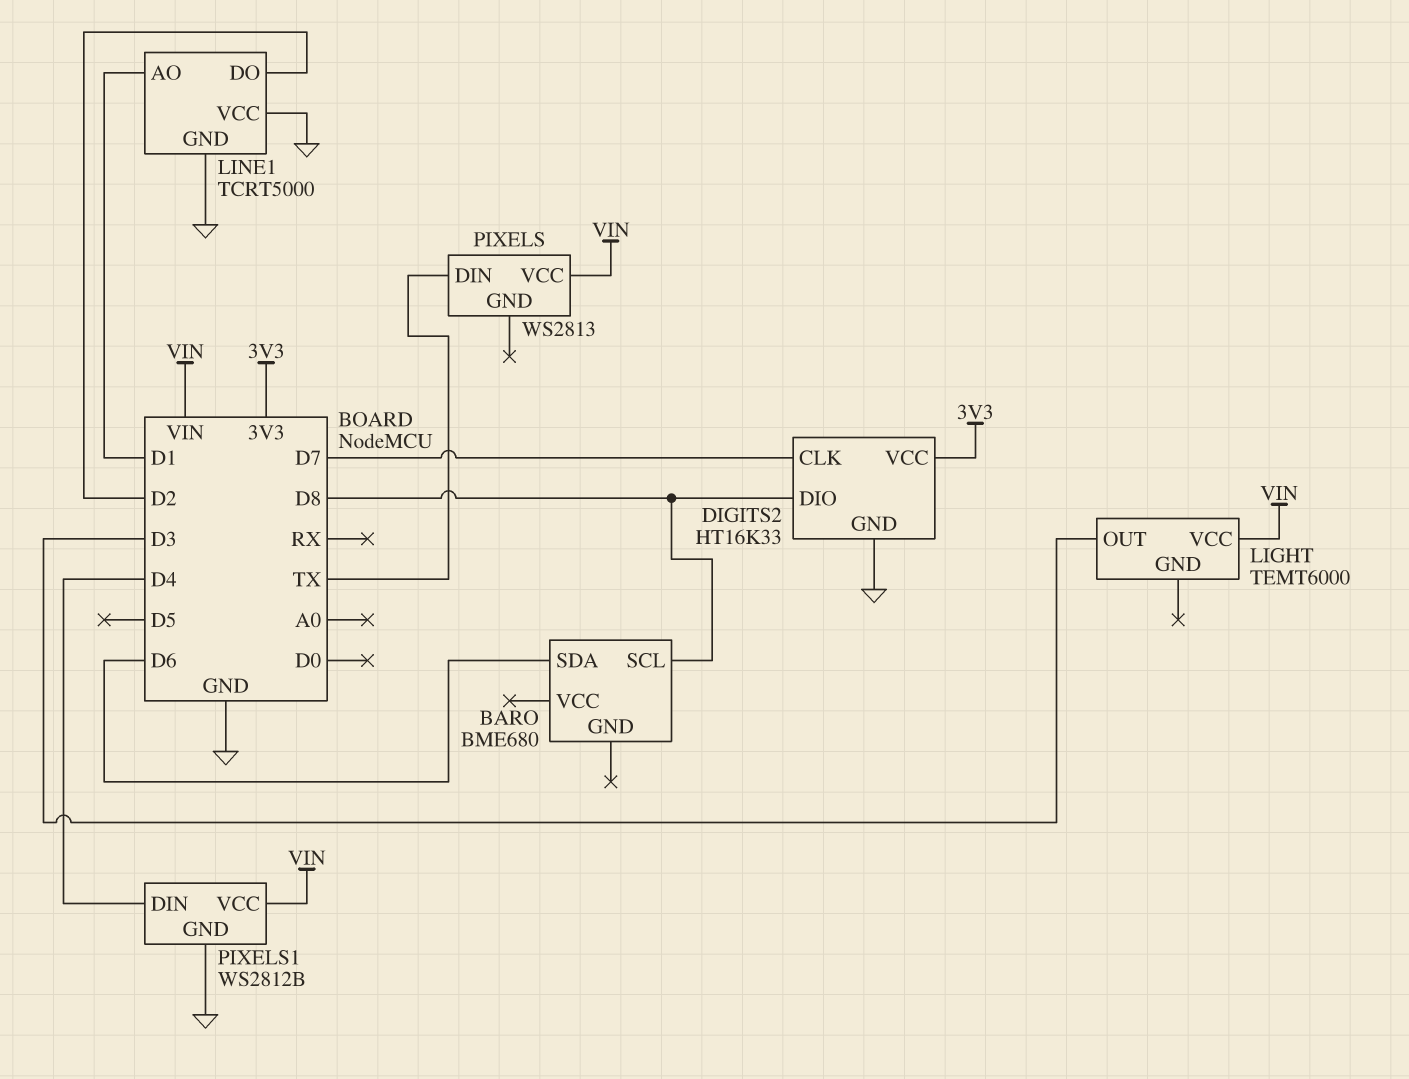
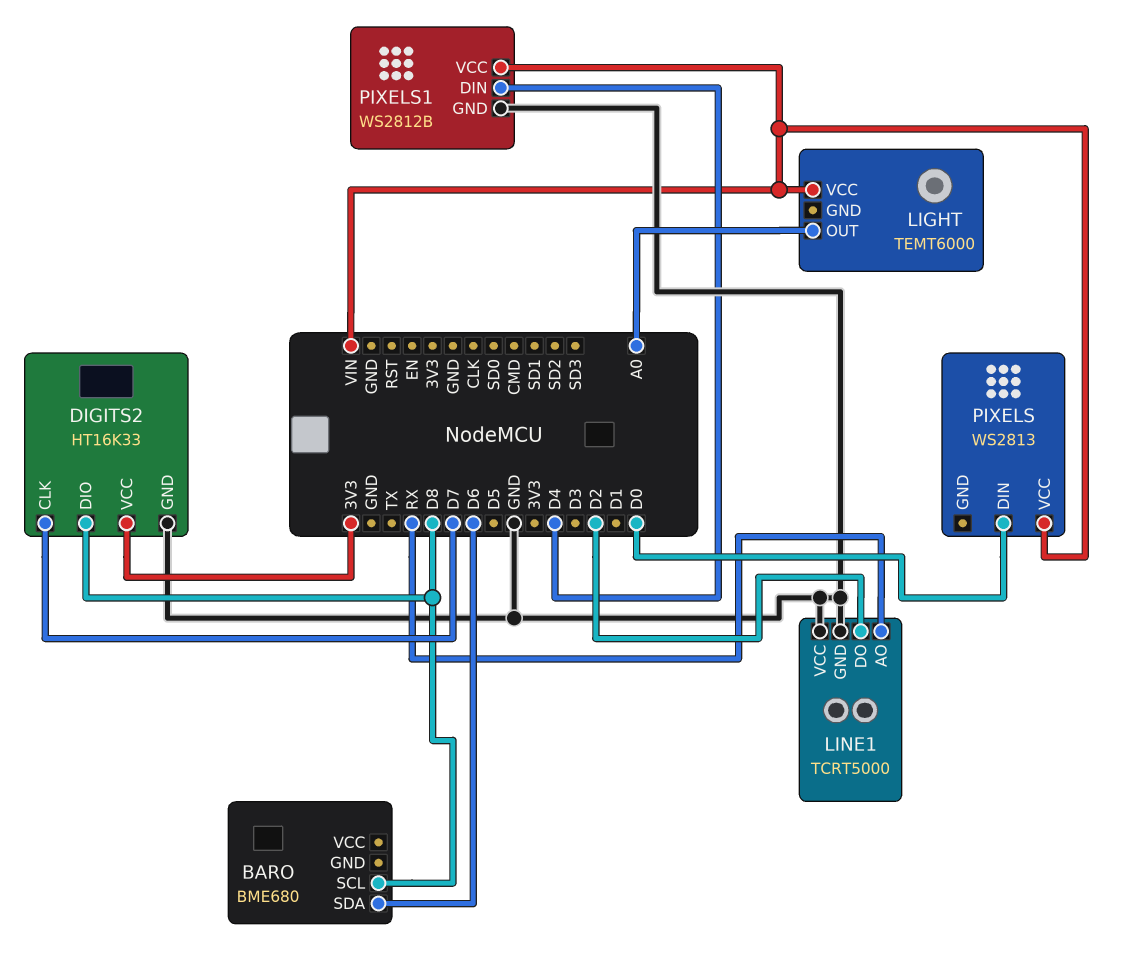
LIGHT pin OUT: D3 -> A0
LINE1 pin AO: D1 -> RX
PIXELS pin DIN: TX -> D0

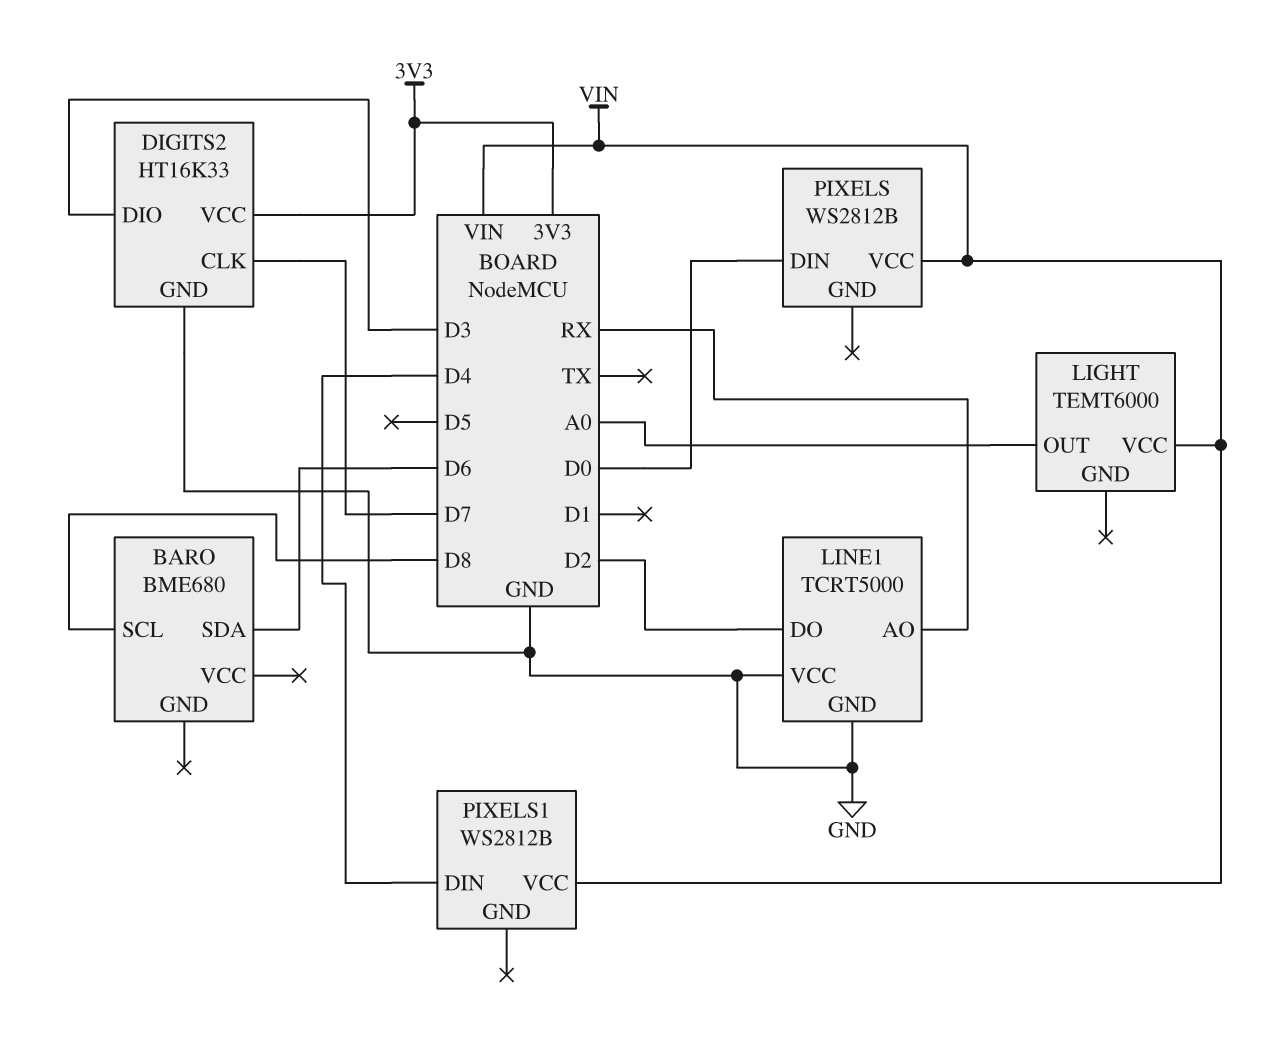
DIGITS2 pin DIO: D8 -> D3
PIXELS: WS2813 -> WS2812B
PIXELS1 pin GND: GND -> none

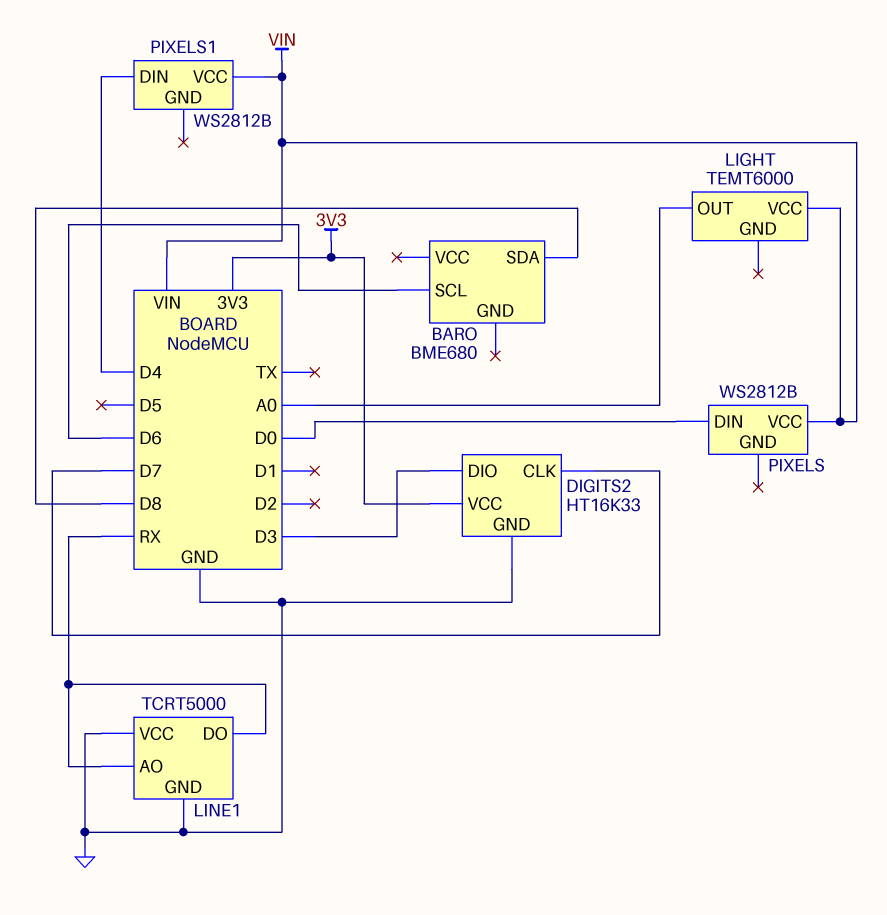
BARO pin SCL: D8 -> D6
BARO pin SDA: D6 -> D8
LINE1 pin DO: D2 -> RX

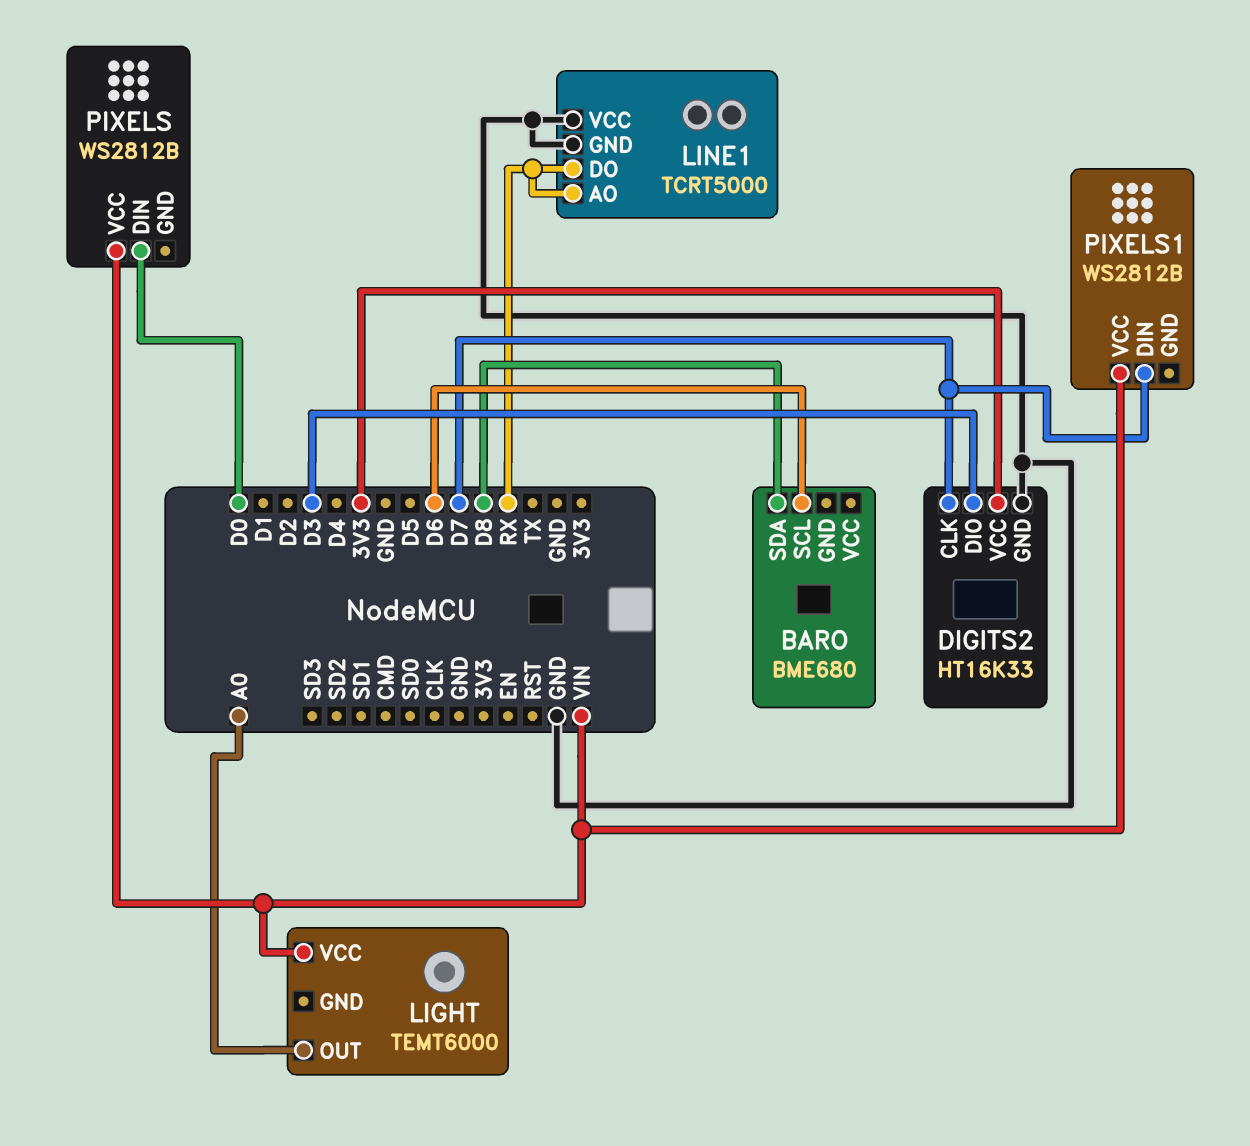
PIXELS1 pin DIN: D4 -> D7

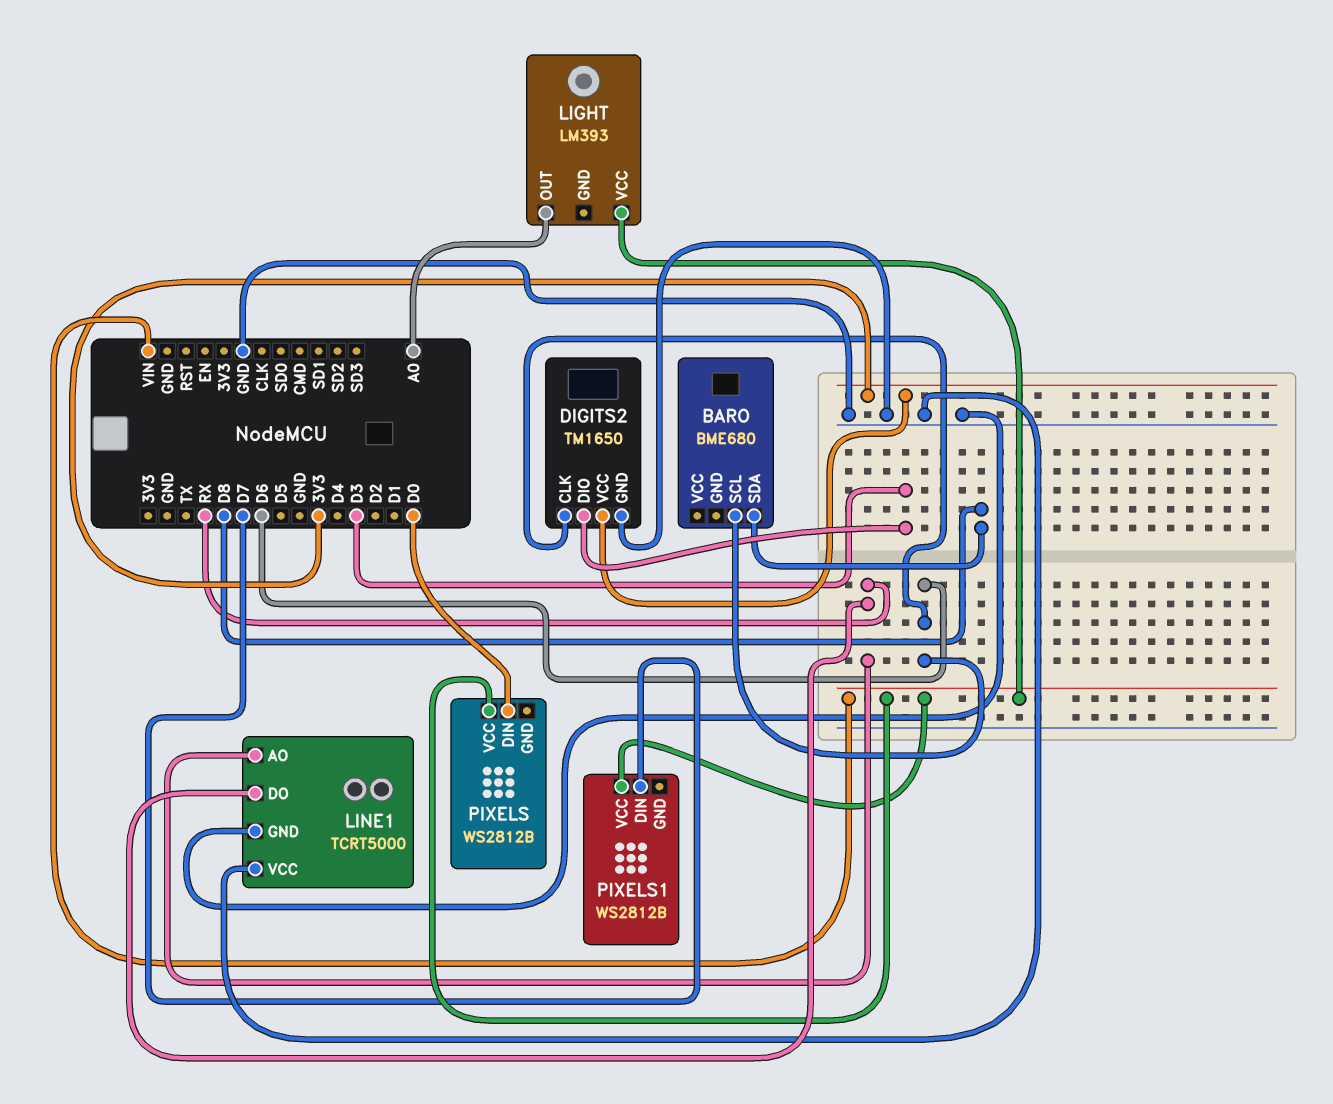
DIGITS2: HT16K33 -> TM1650
DIGITS2 pin CLK: D7 -> D6
LIGHT: TEMT6000 -> LM393

